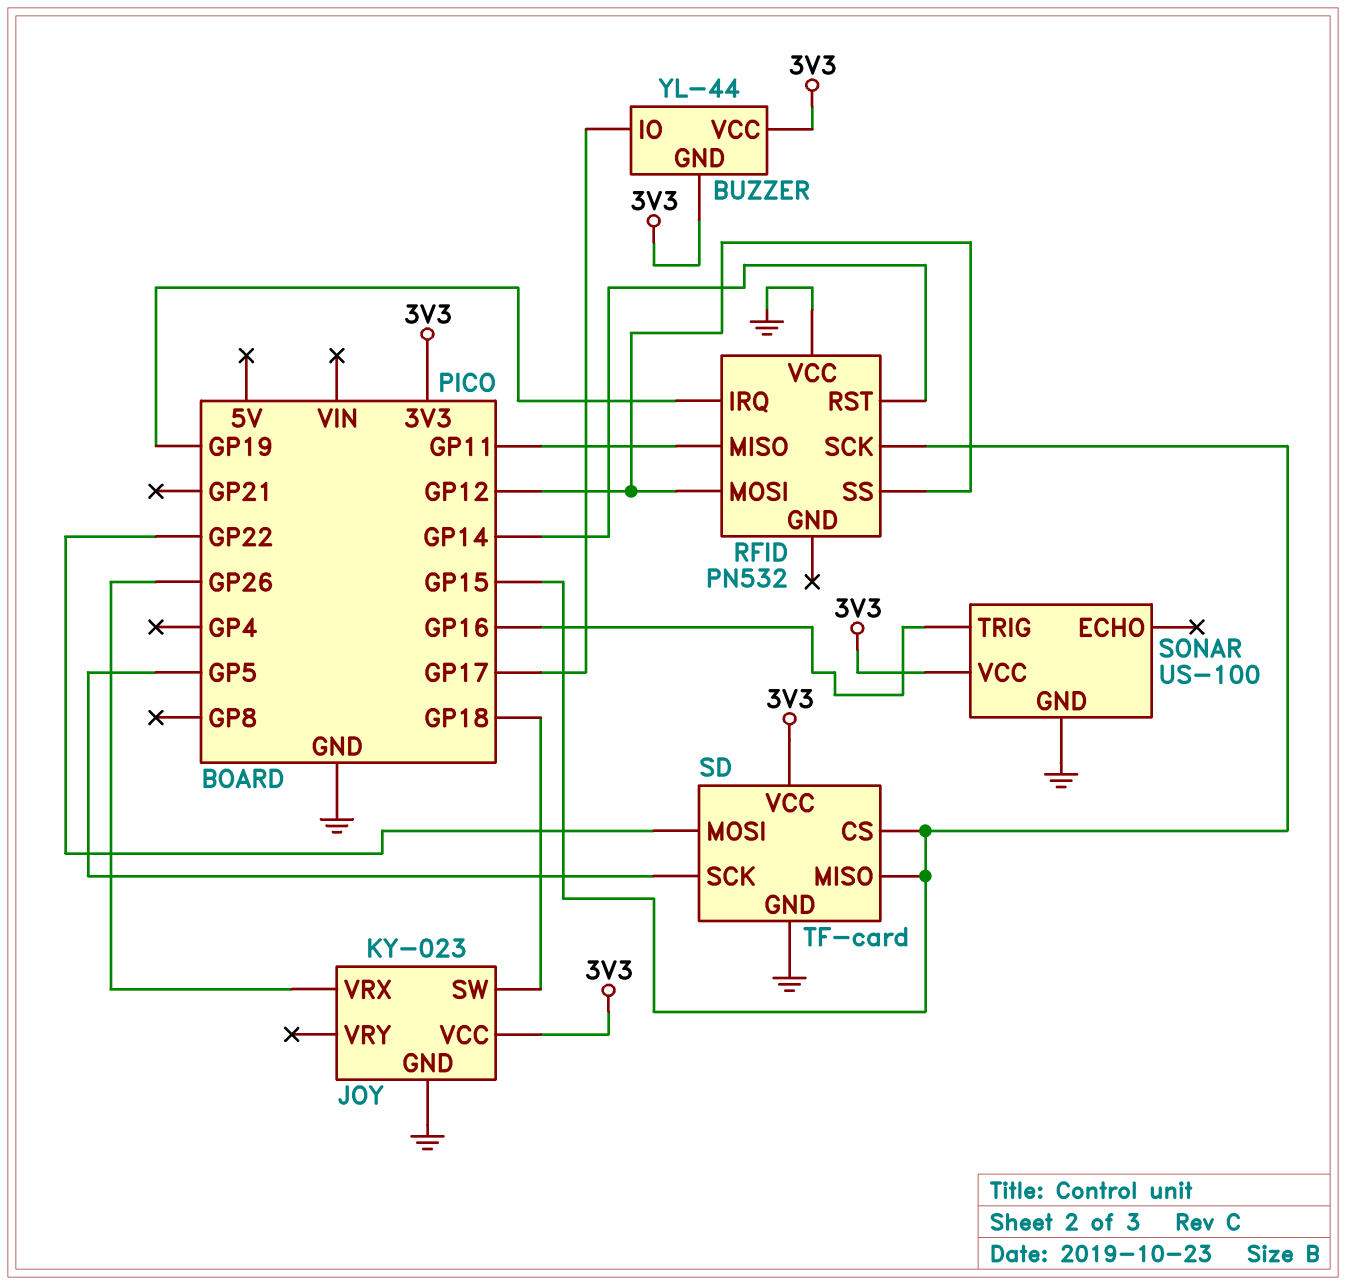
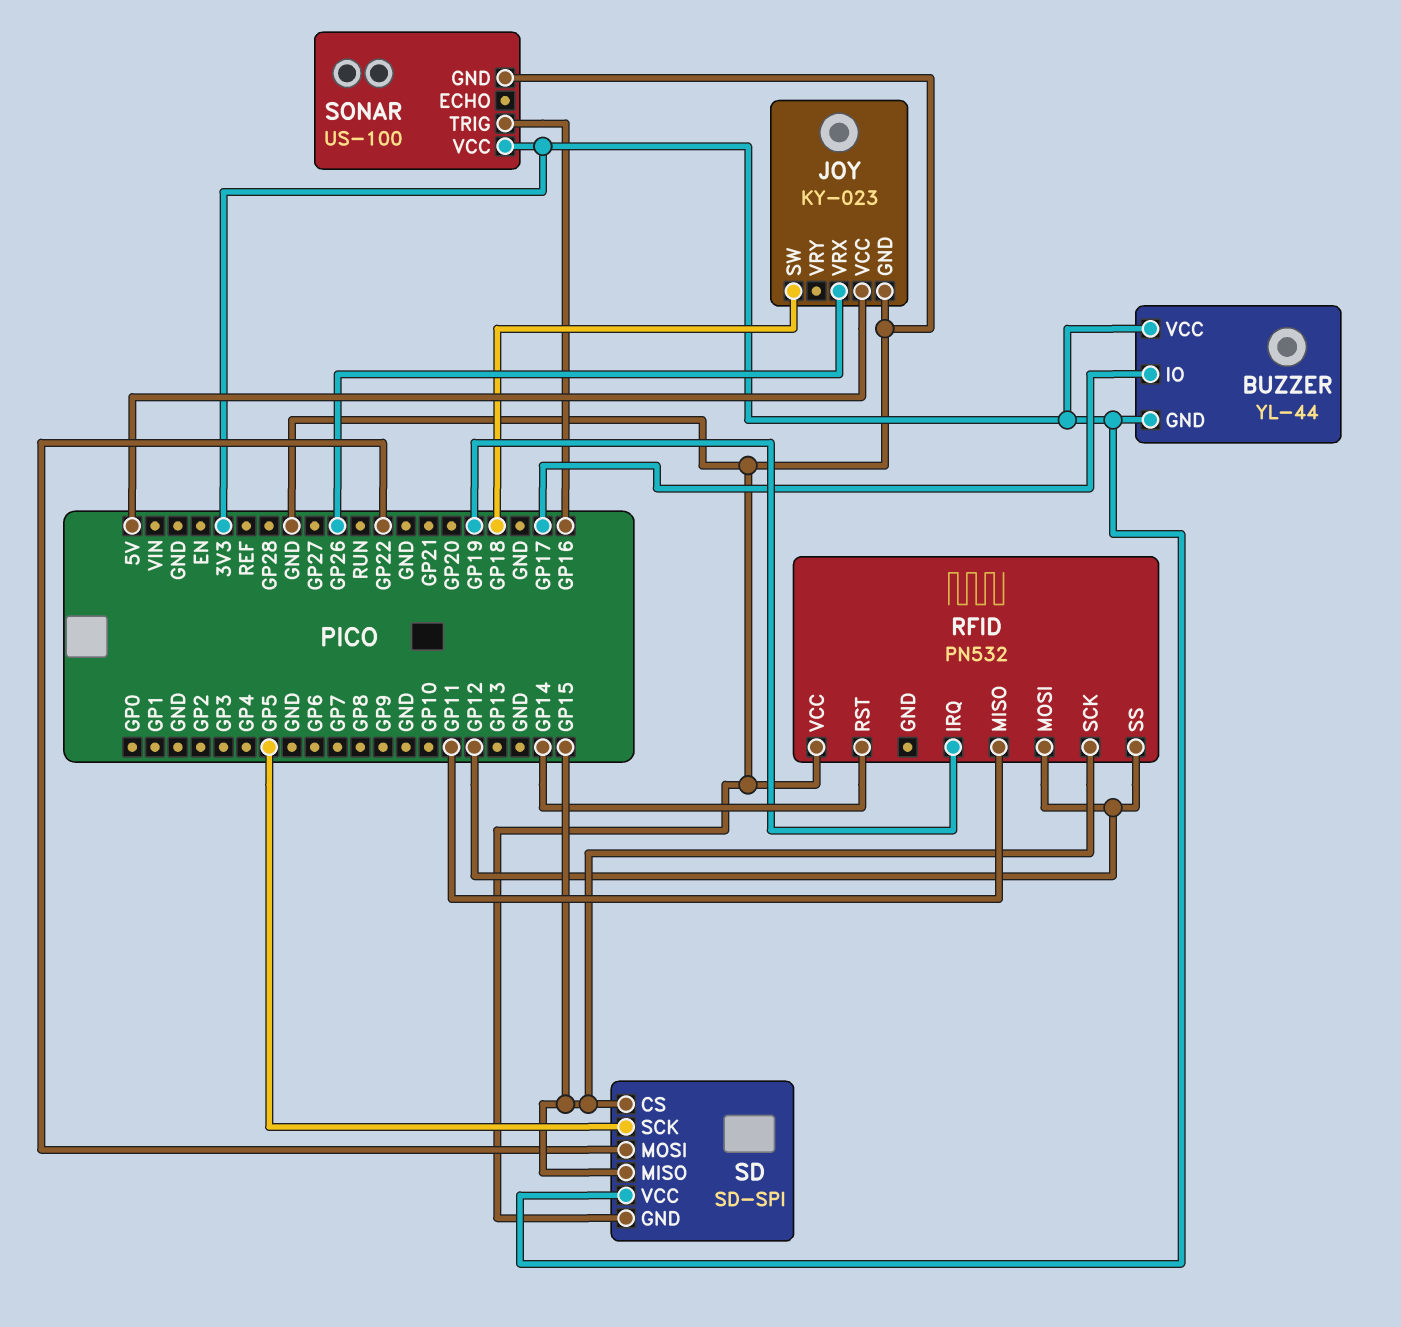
JOY pin VCC: 3V3 -> 5V
SD: TF-card -> SD-SPI

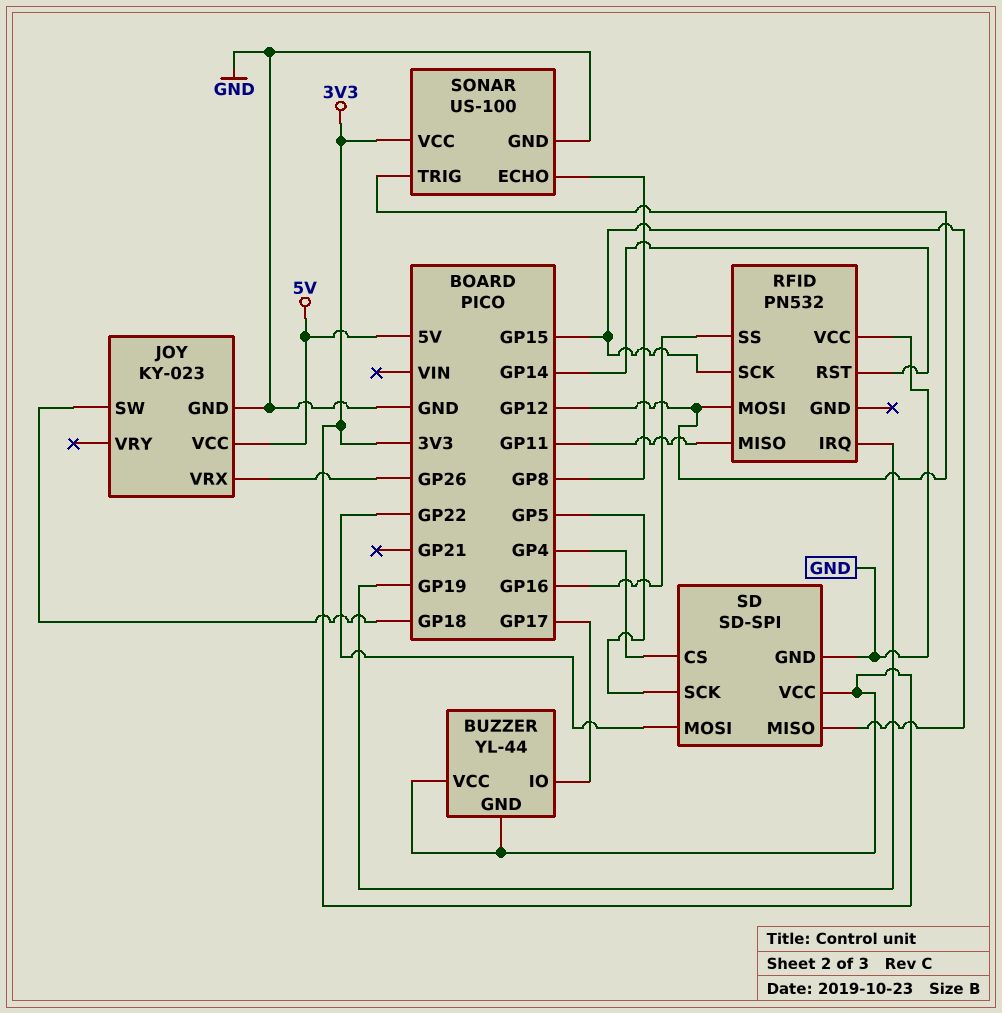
RFID pin SS: GP12 -> GP16
SD pin CS: GP15 -> GP4
SONAR pin ECHO: none -> GP8
SONAR pin TRIG: GP16 -> GP12

